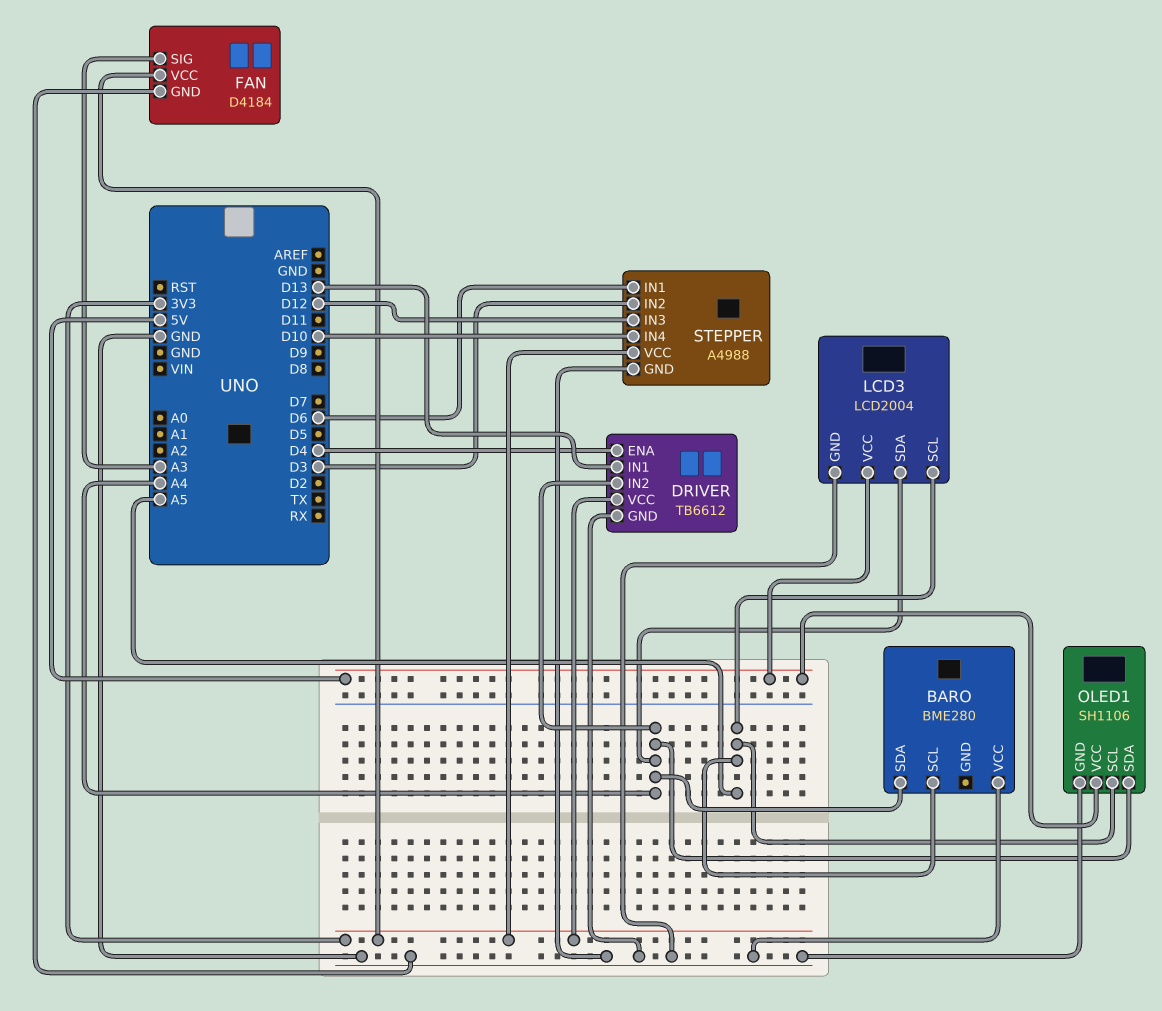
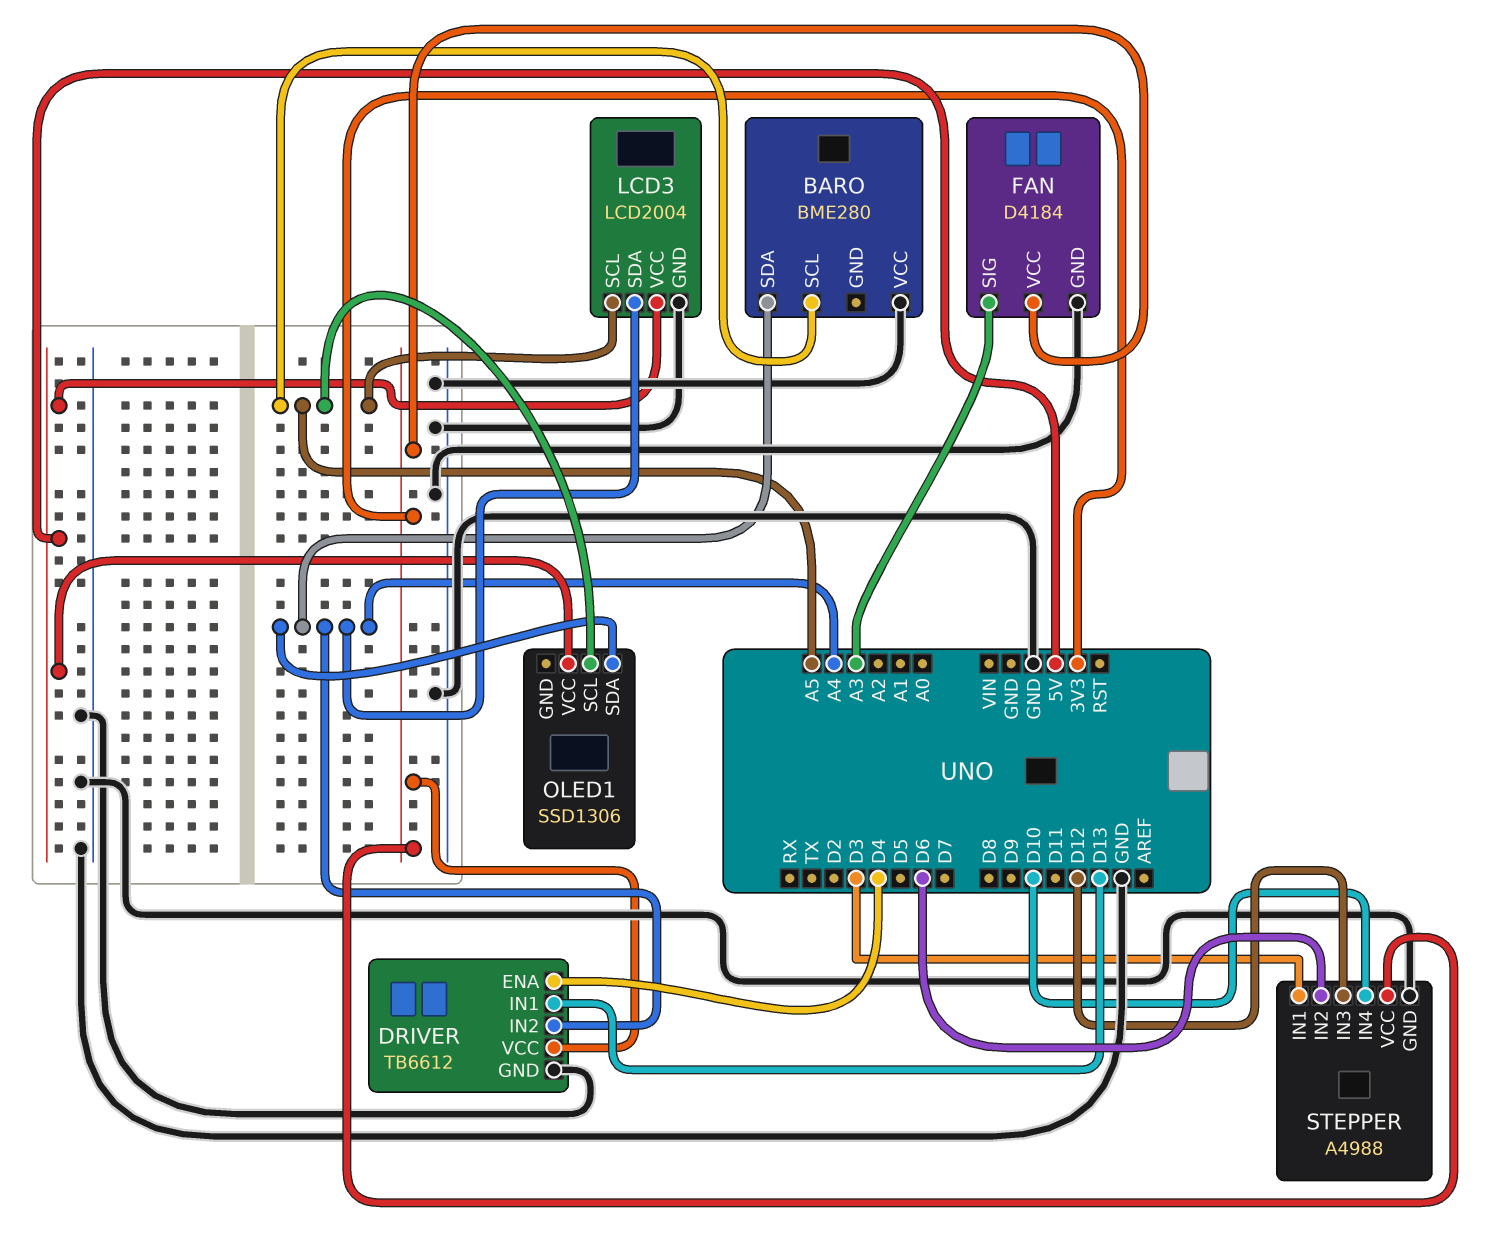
OLED1: SH1106 -> SSD1306
OLED1 pin GND: GND -> none
STEPPER pin IN1: D6 -> D3
STEPPER pin IN2: D3 -> D6

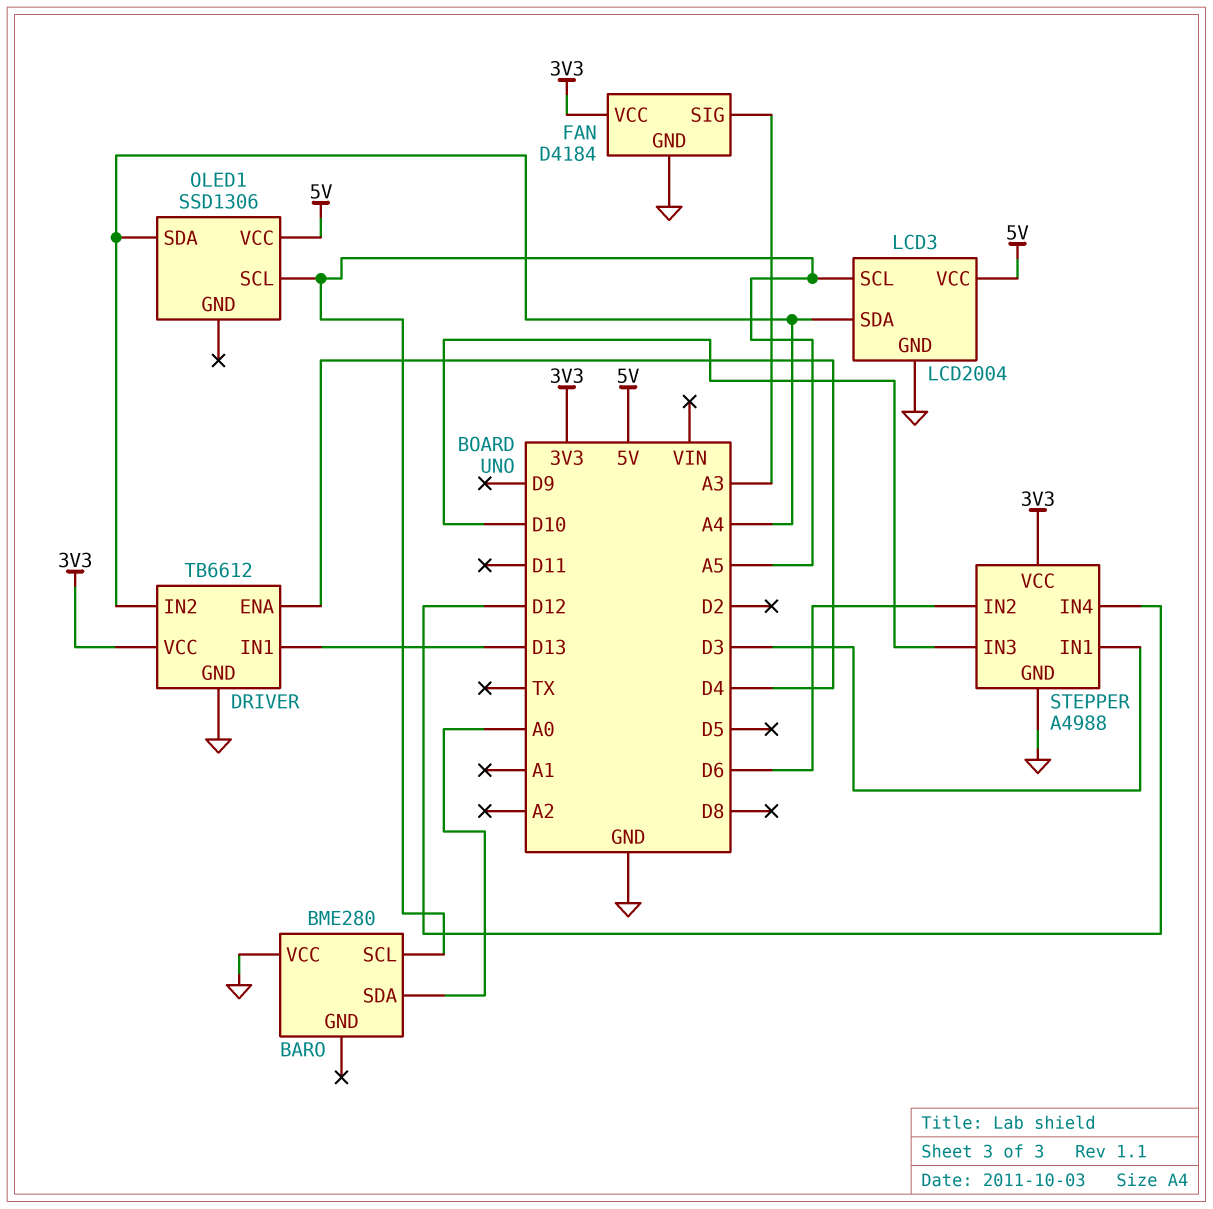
BARO pin SDA: A4 -> A0
STEPPER pin IN3: D12 -> D10
STEPPER pin IN4: D10 -> D12

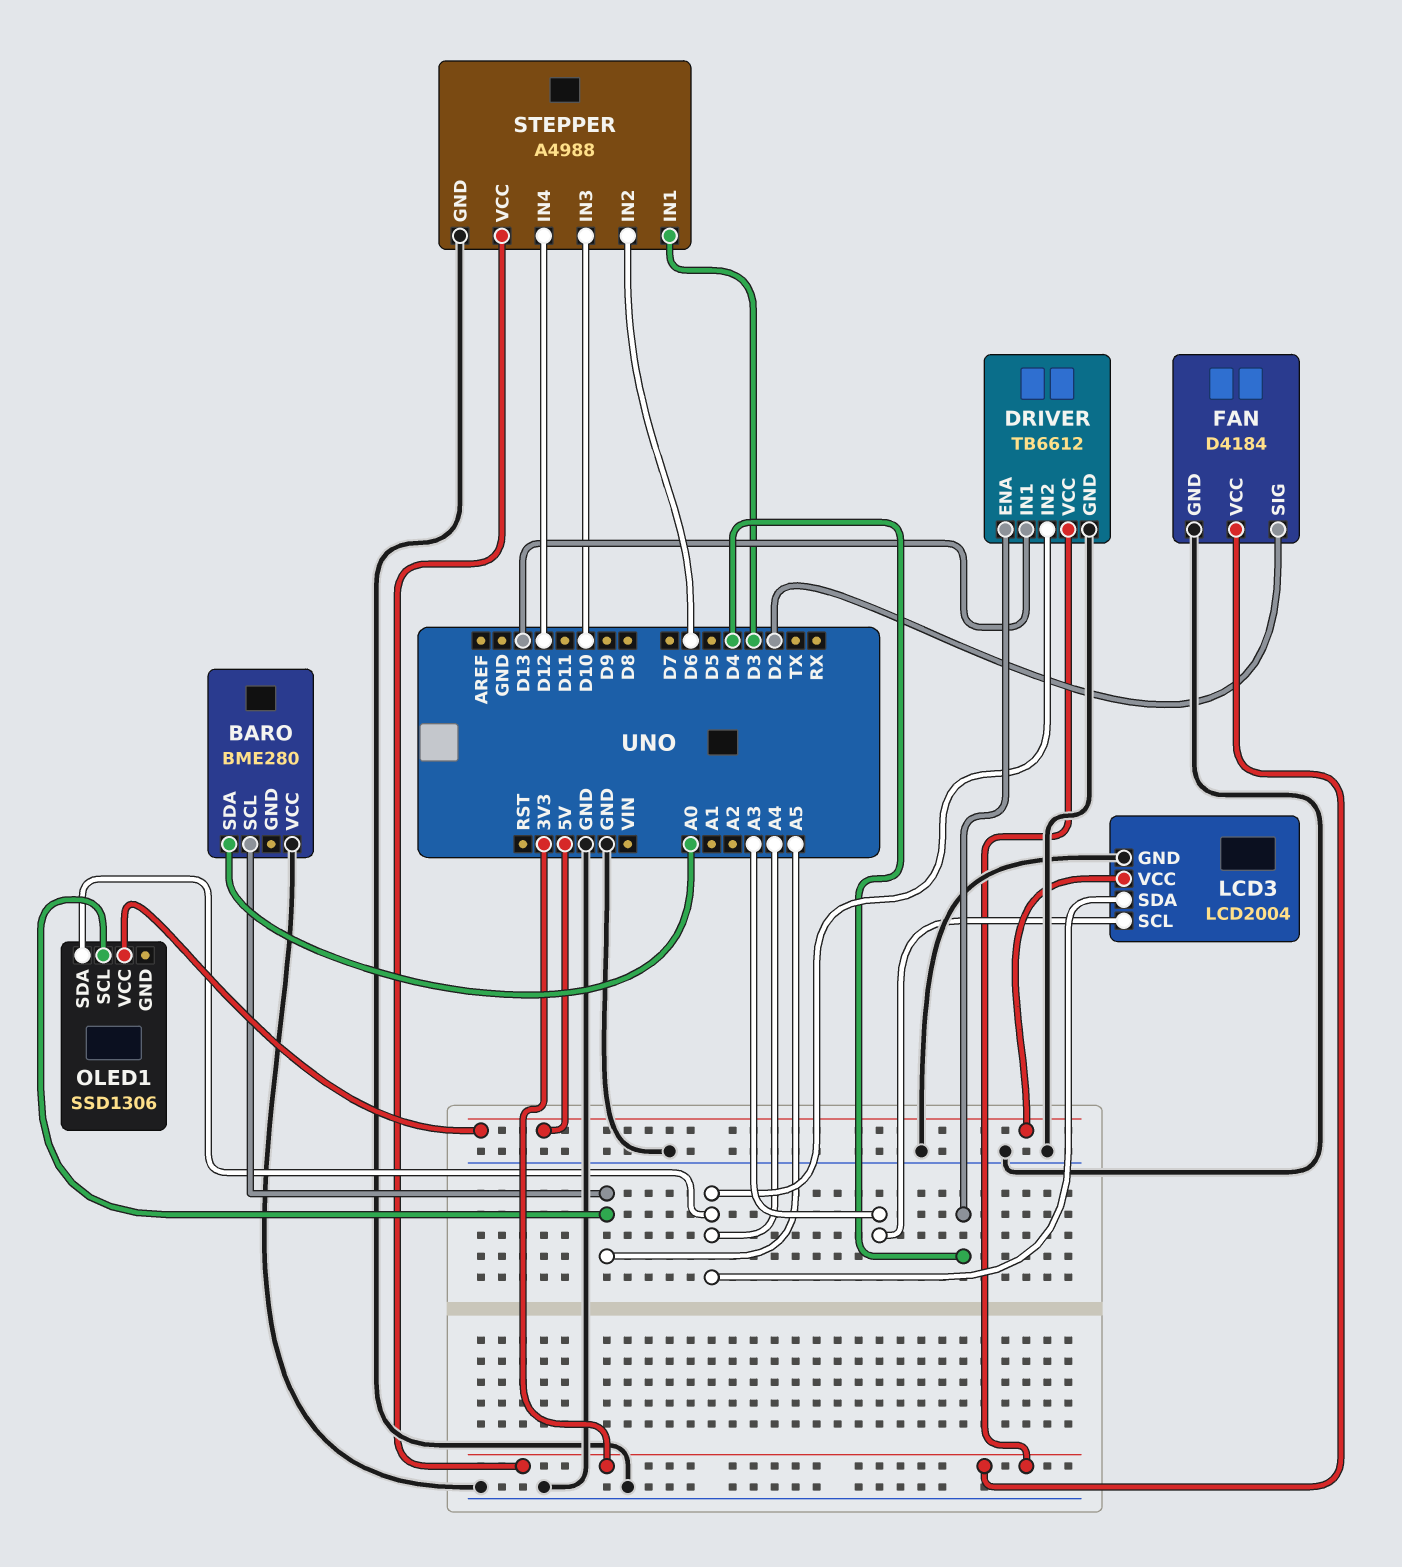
FAN pin SIG: A3 -> D2
LCD3 pin SCL: A5 -> A3

